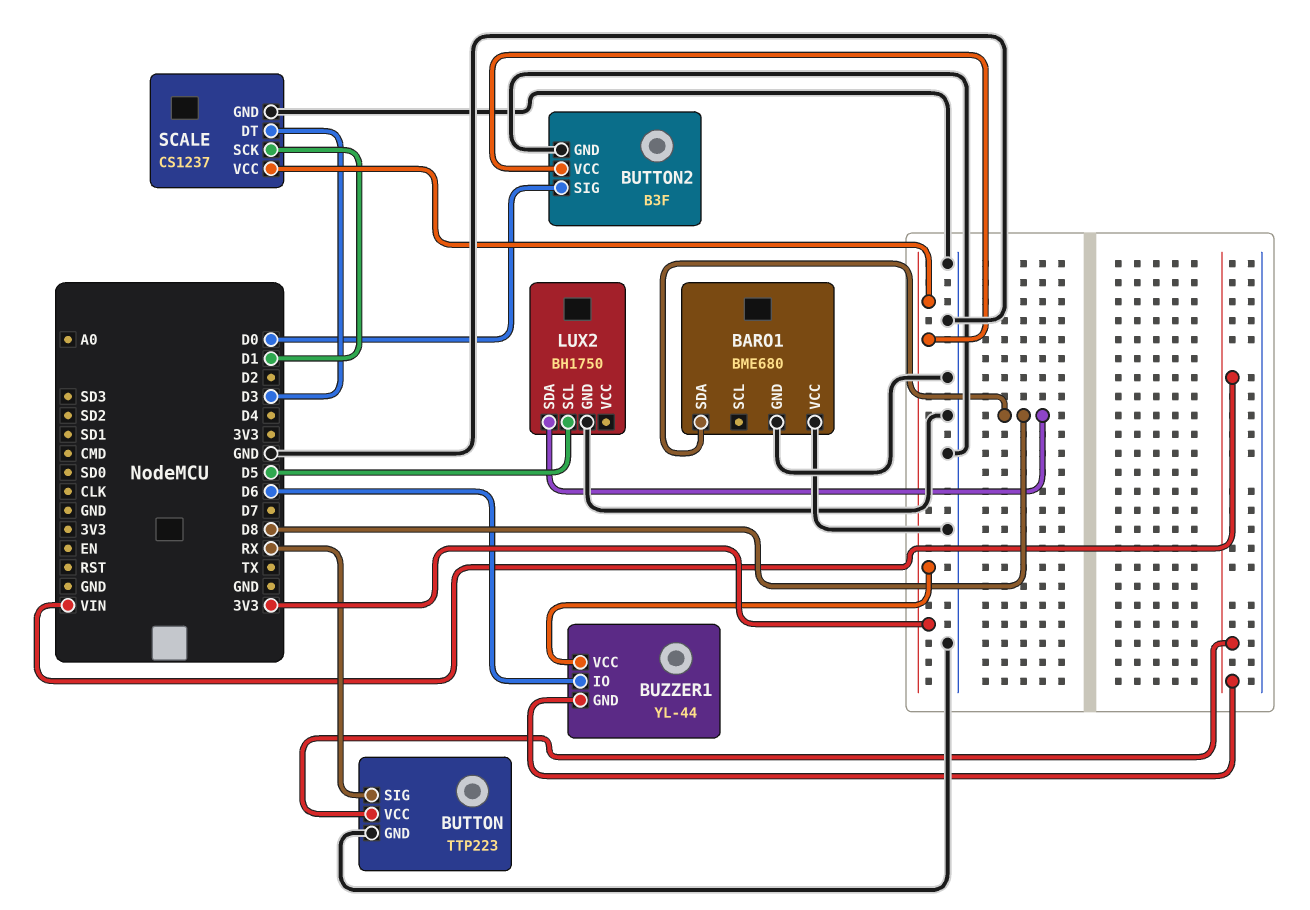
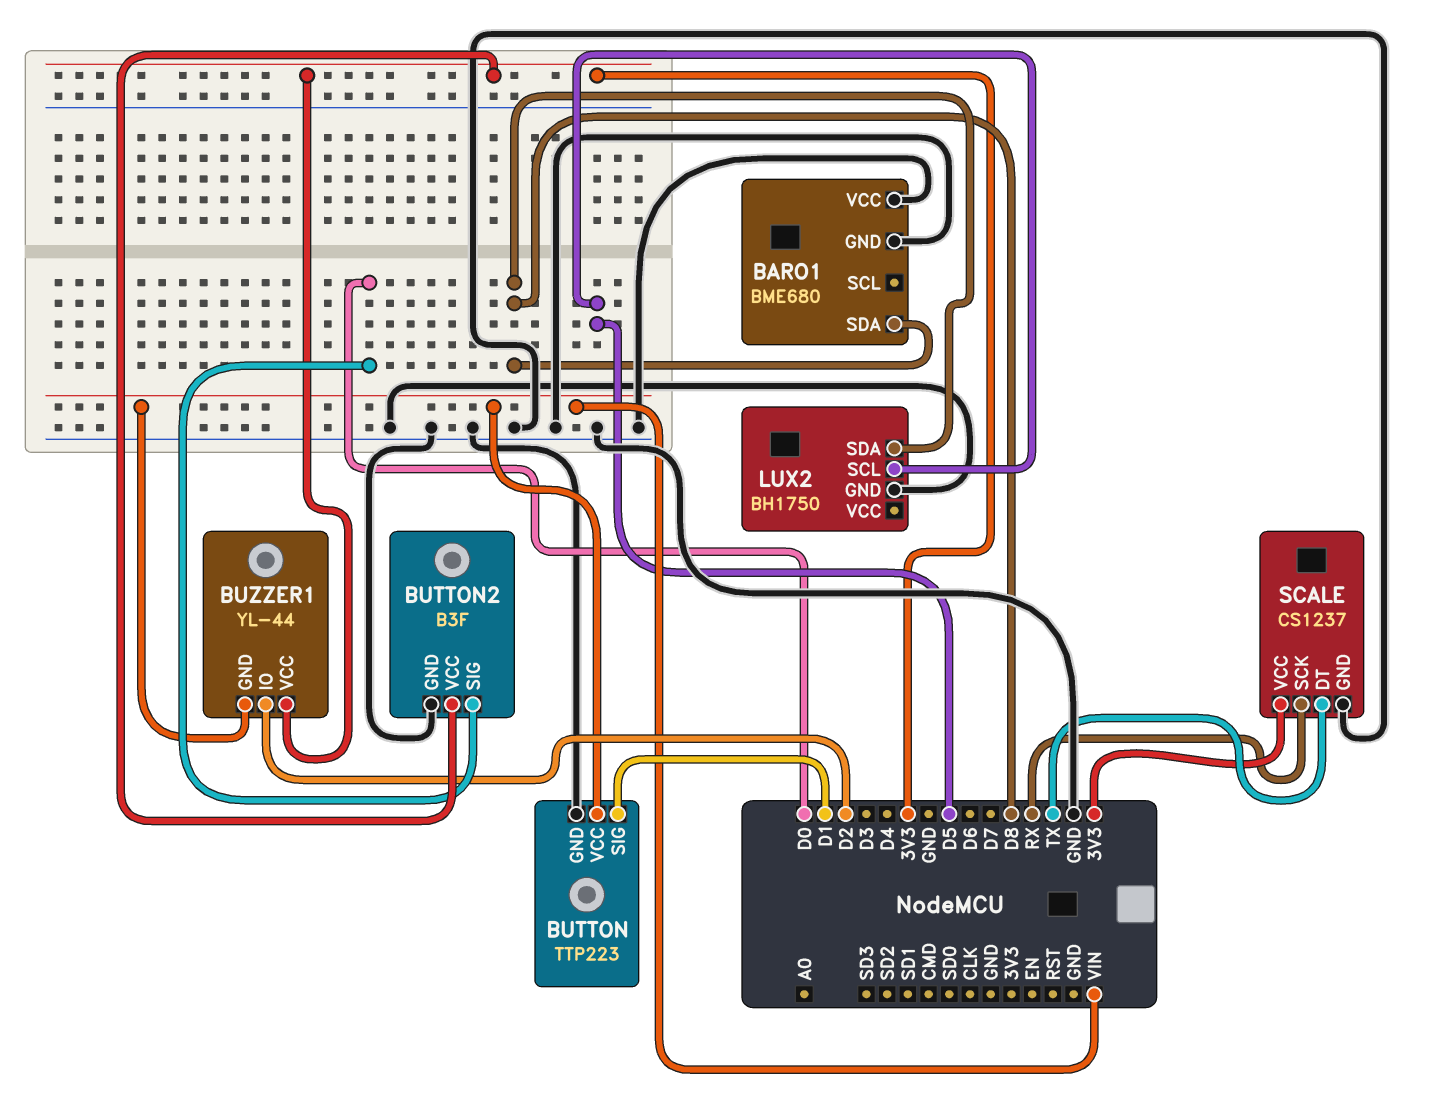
BUTTON pin SIG: RX -> D1
BUZZER1 pin IO: D6 -> D2
SCALE pin DT: D3 -> TX
SCALE pin SCK: D1 -> RX

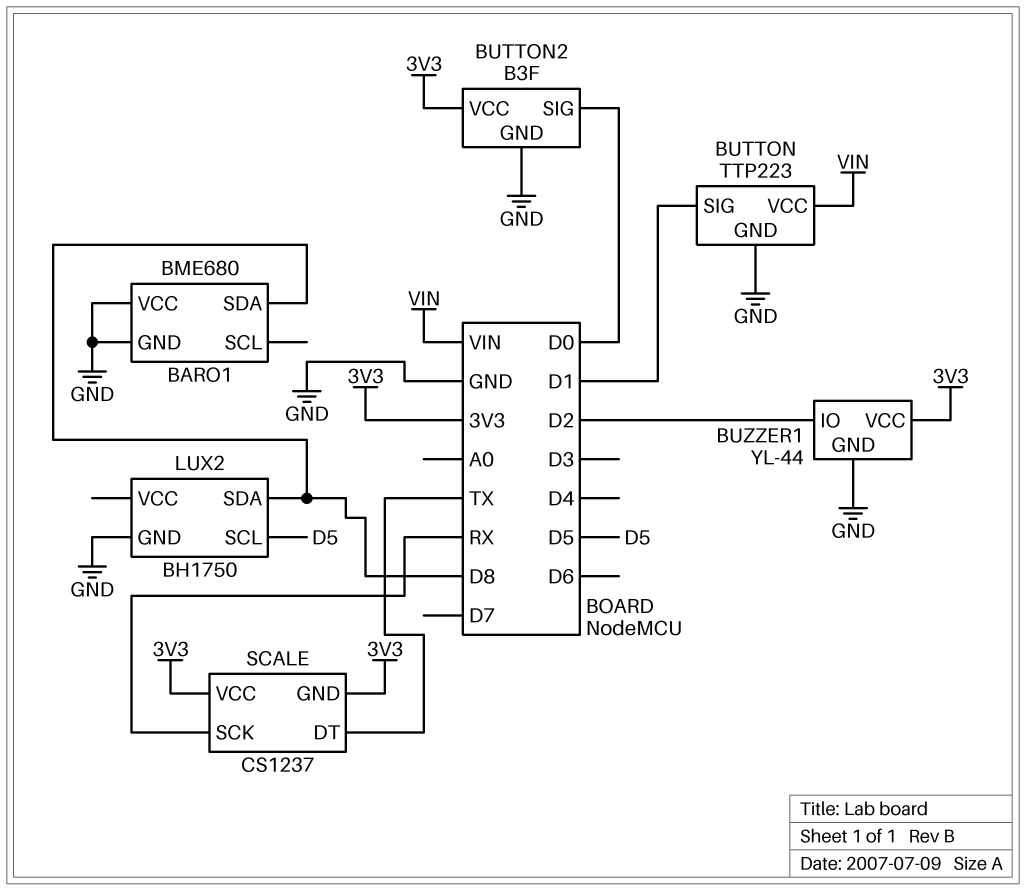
BUZZER1 pin GND: VIN -> GND
SCALE pin GND: GND -> 3V3

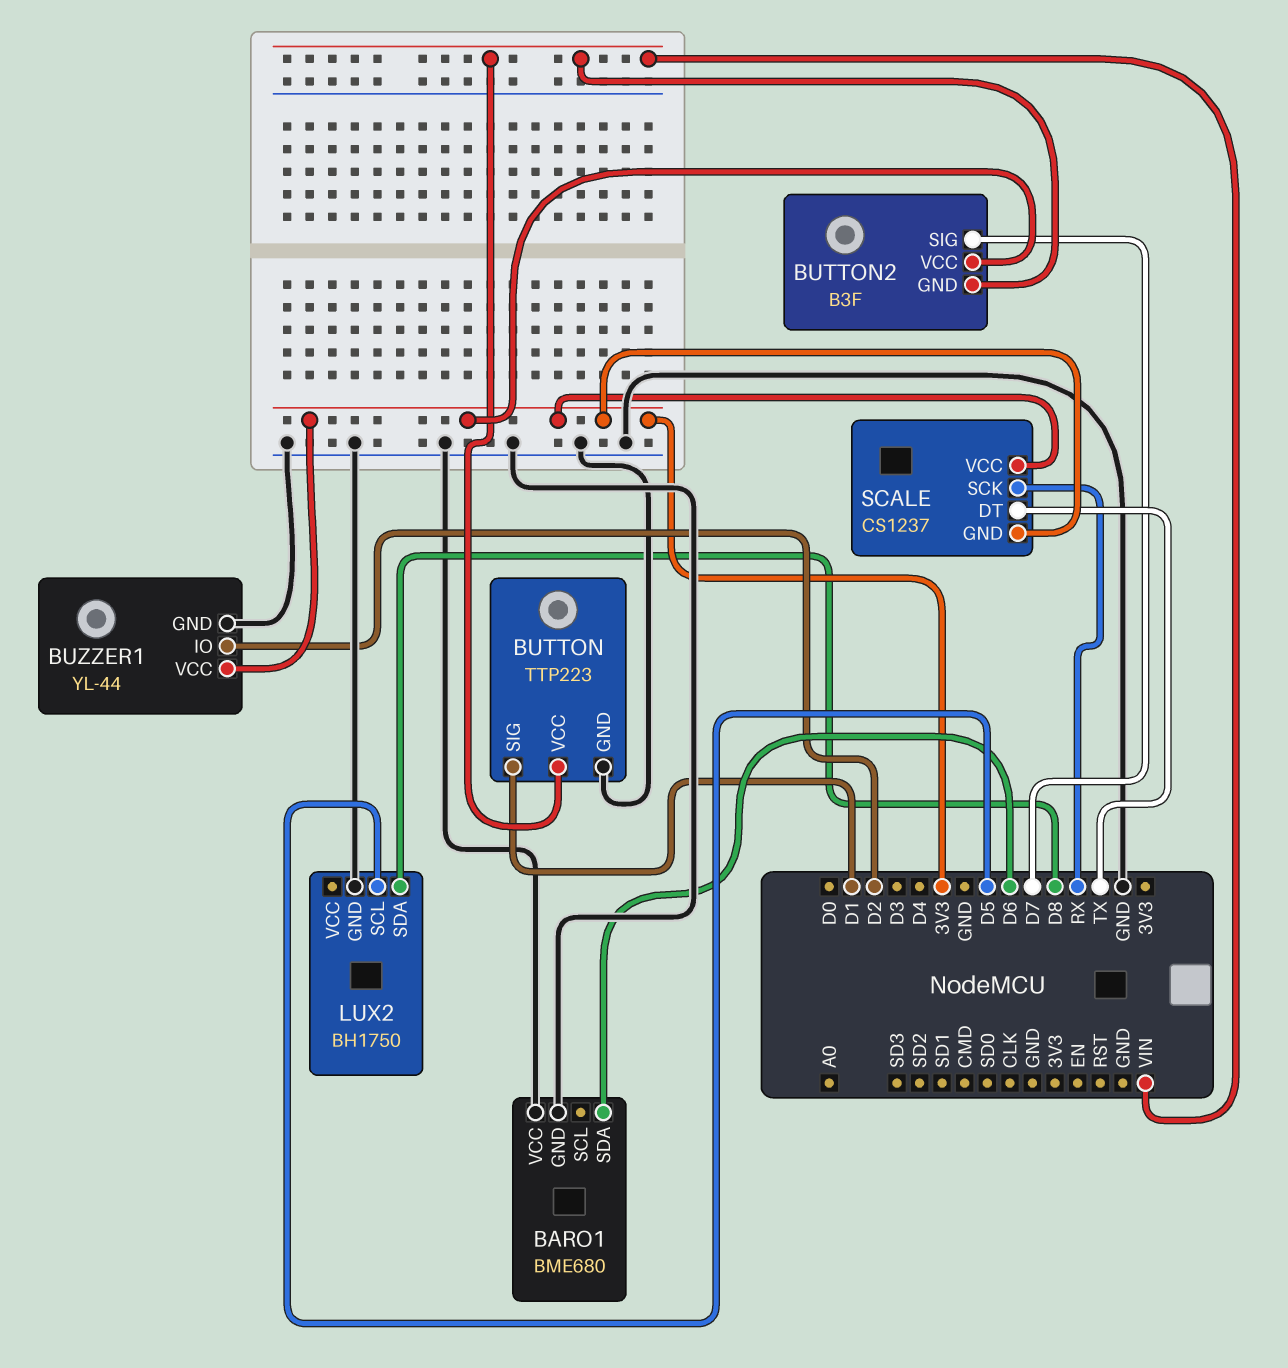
BARO1 pin SDA: D8 -> D6
BUTTON2 pin GND: GND -> VIN
BUTTON2 pin SIG: D0 -> D7

